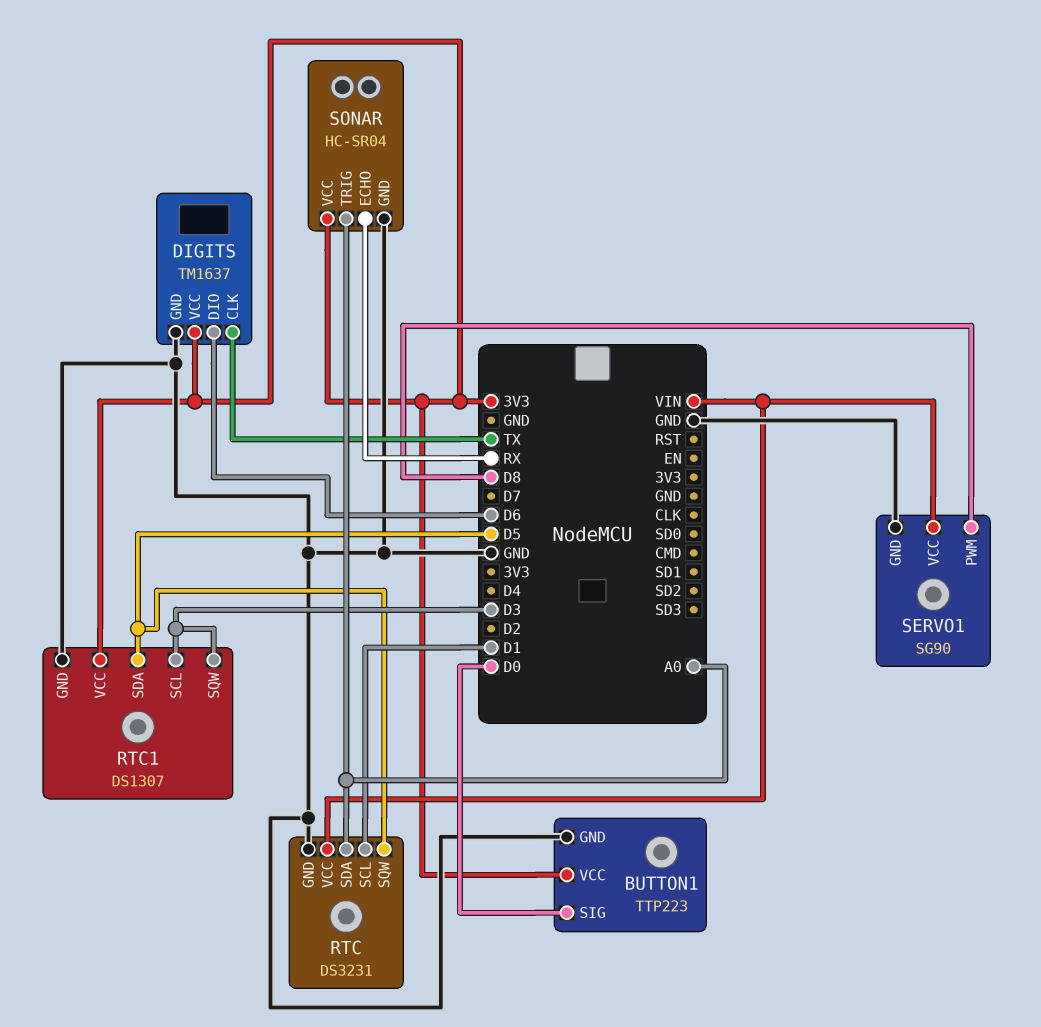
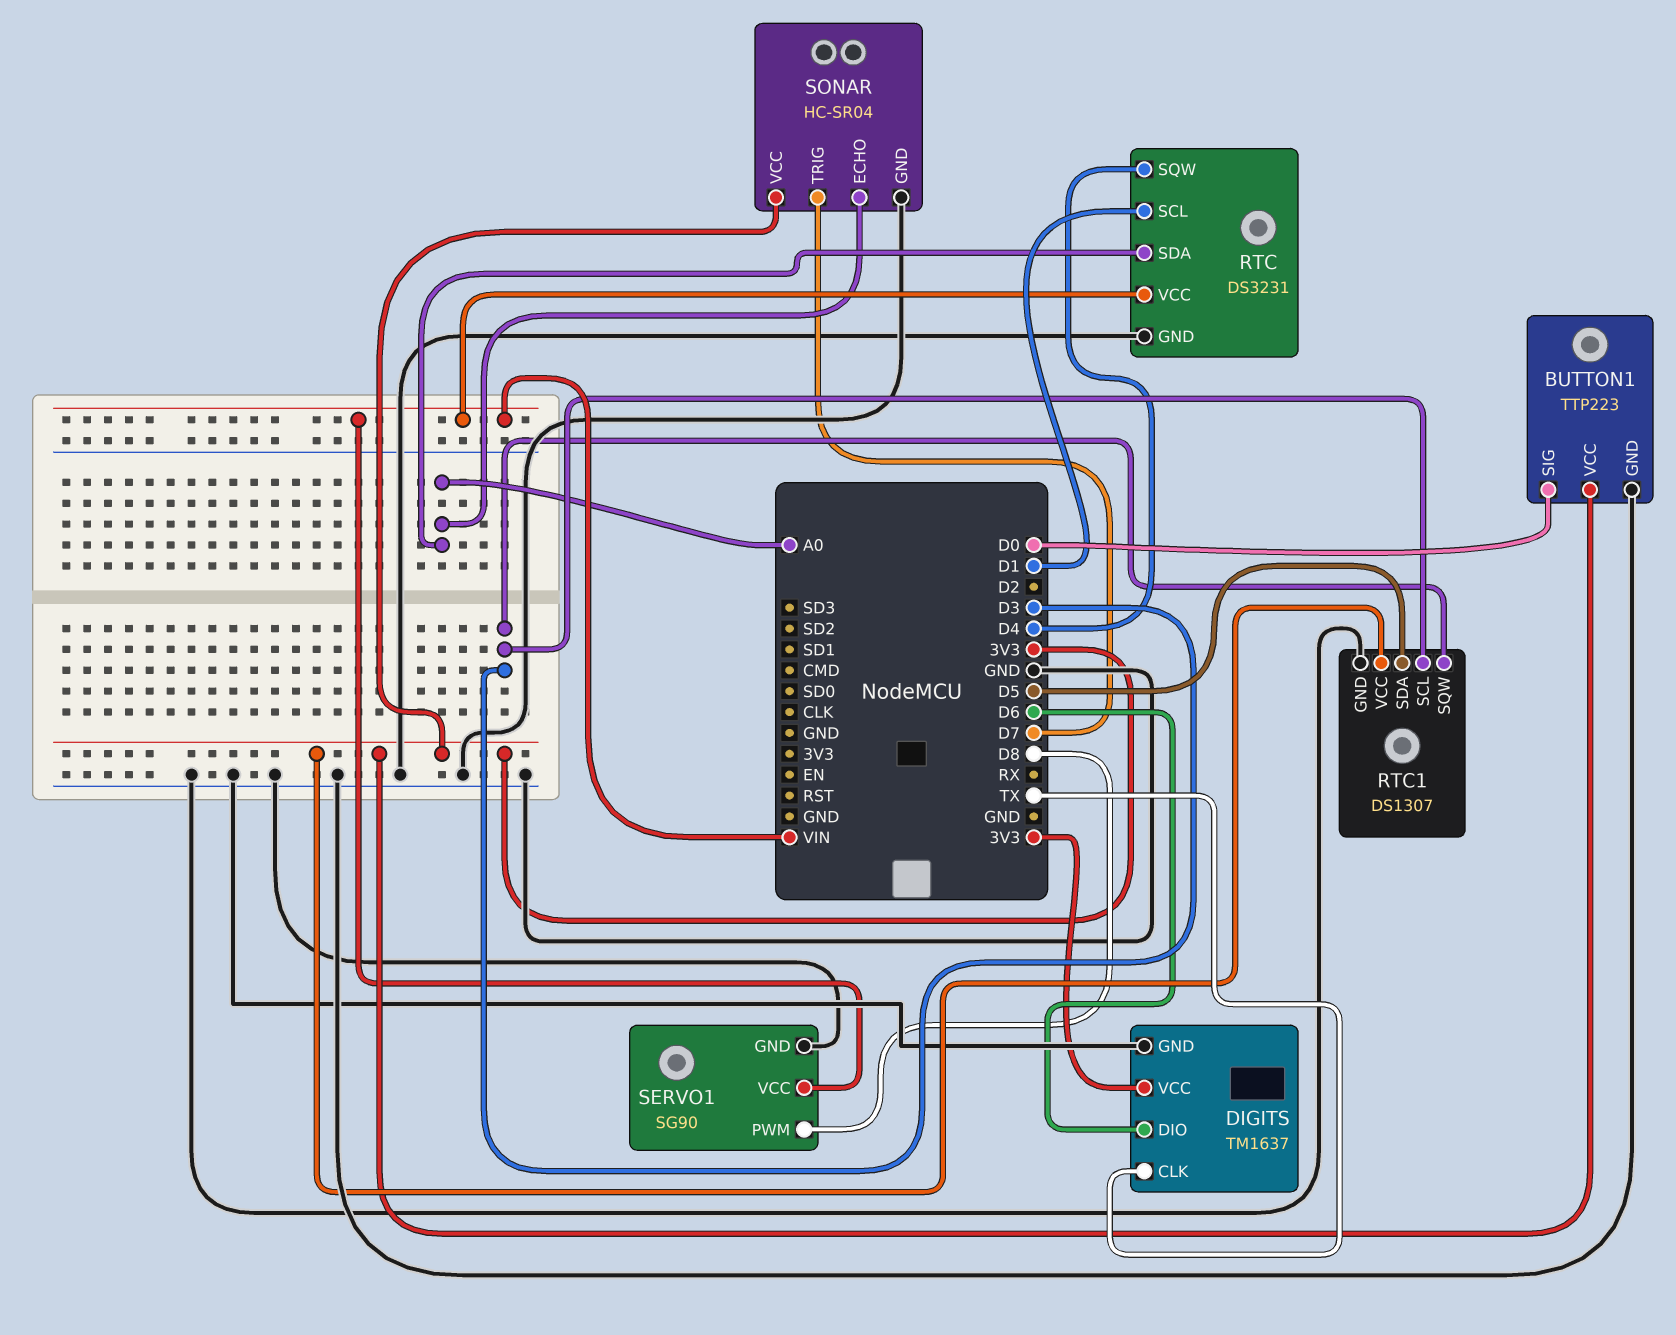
RTC pin SQW: D5 -> D4
SONAR pin ECHO: RX -> A0
SONAR pin TRIG: A0 -> D7

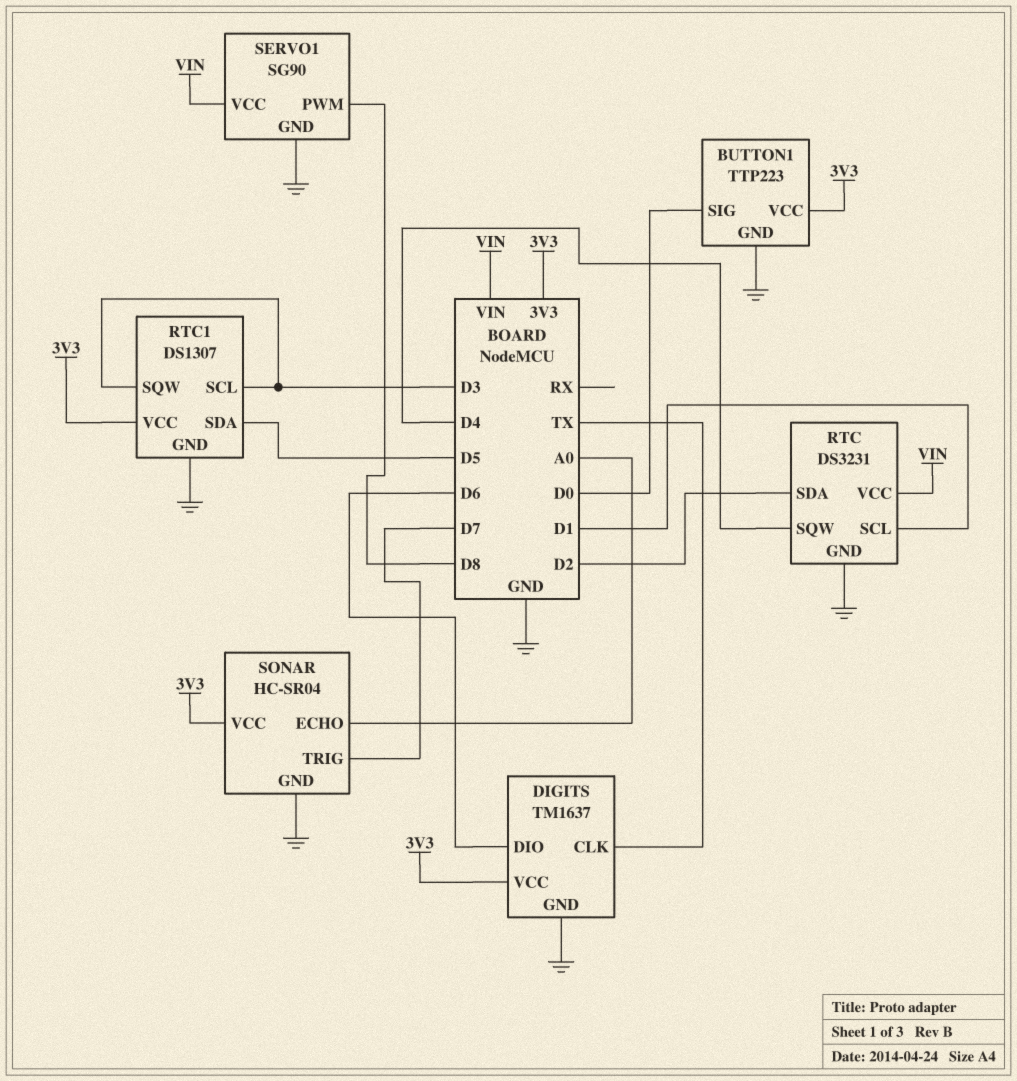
RTC pin SDA: A0 -> D2

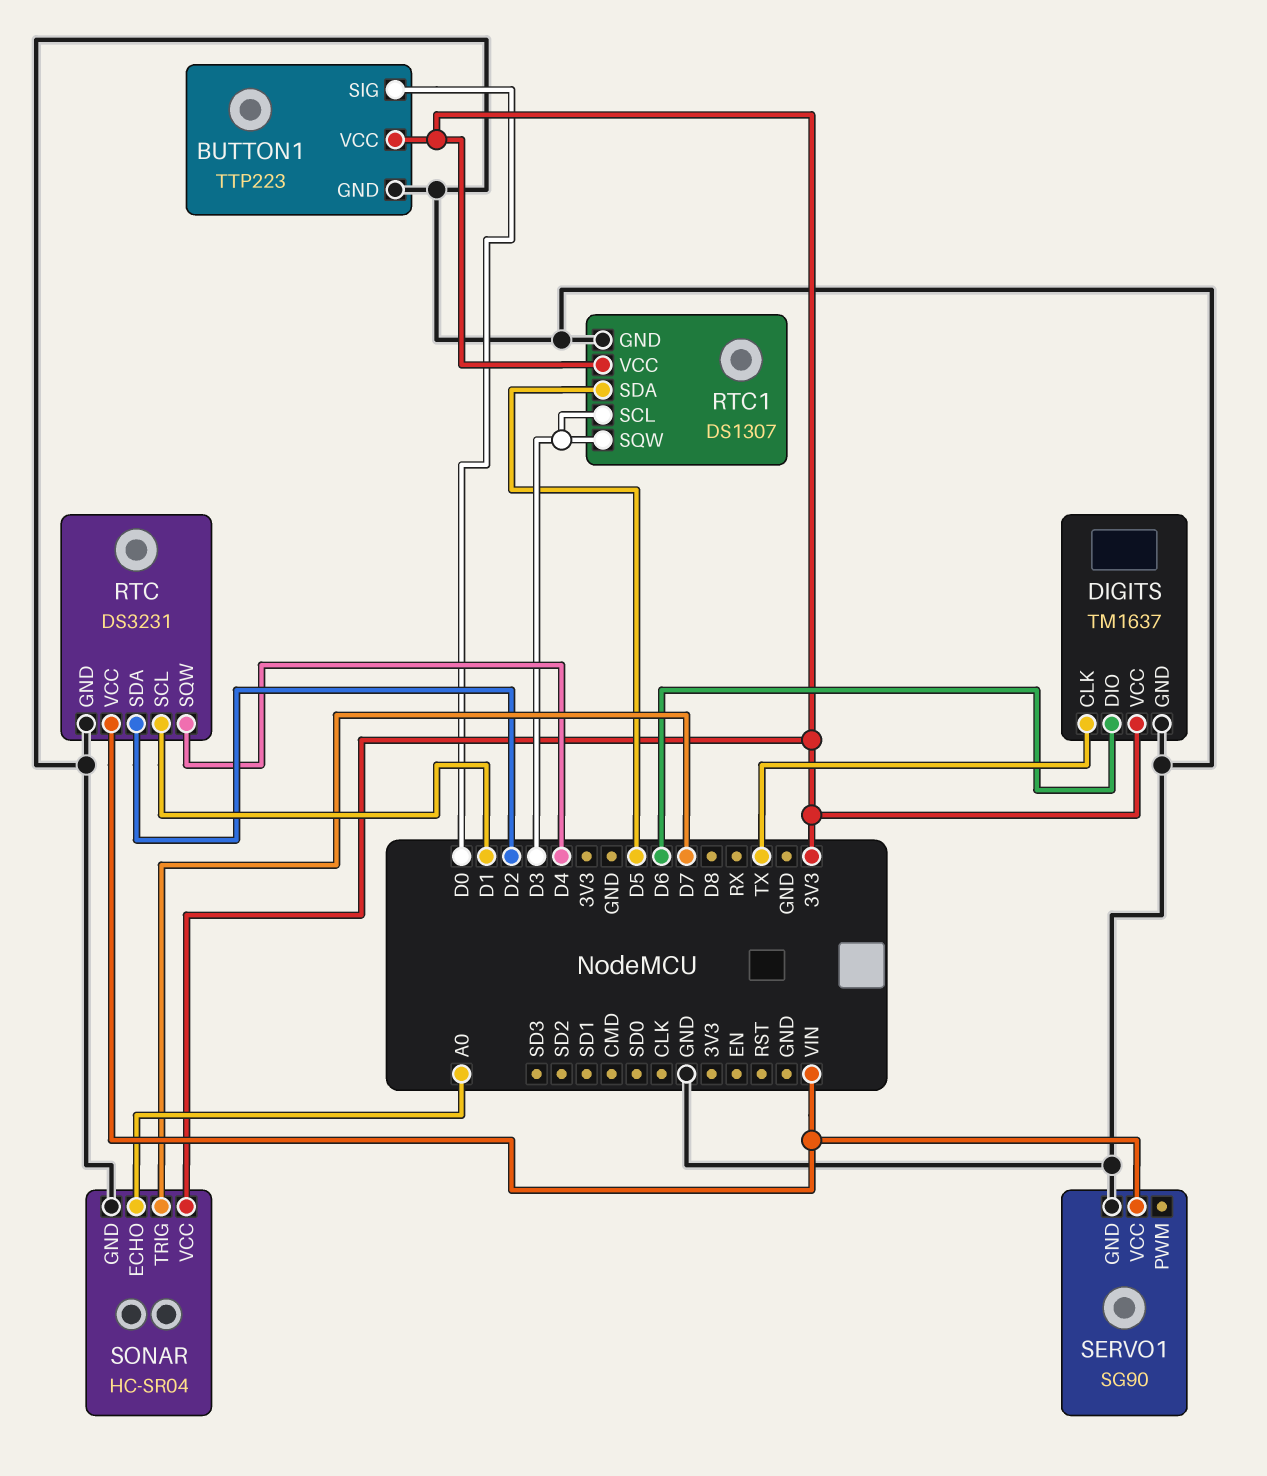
SERVO1 pin PWM: D8 -> none

